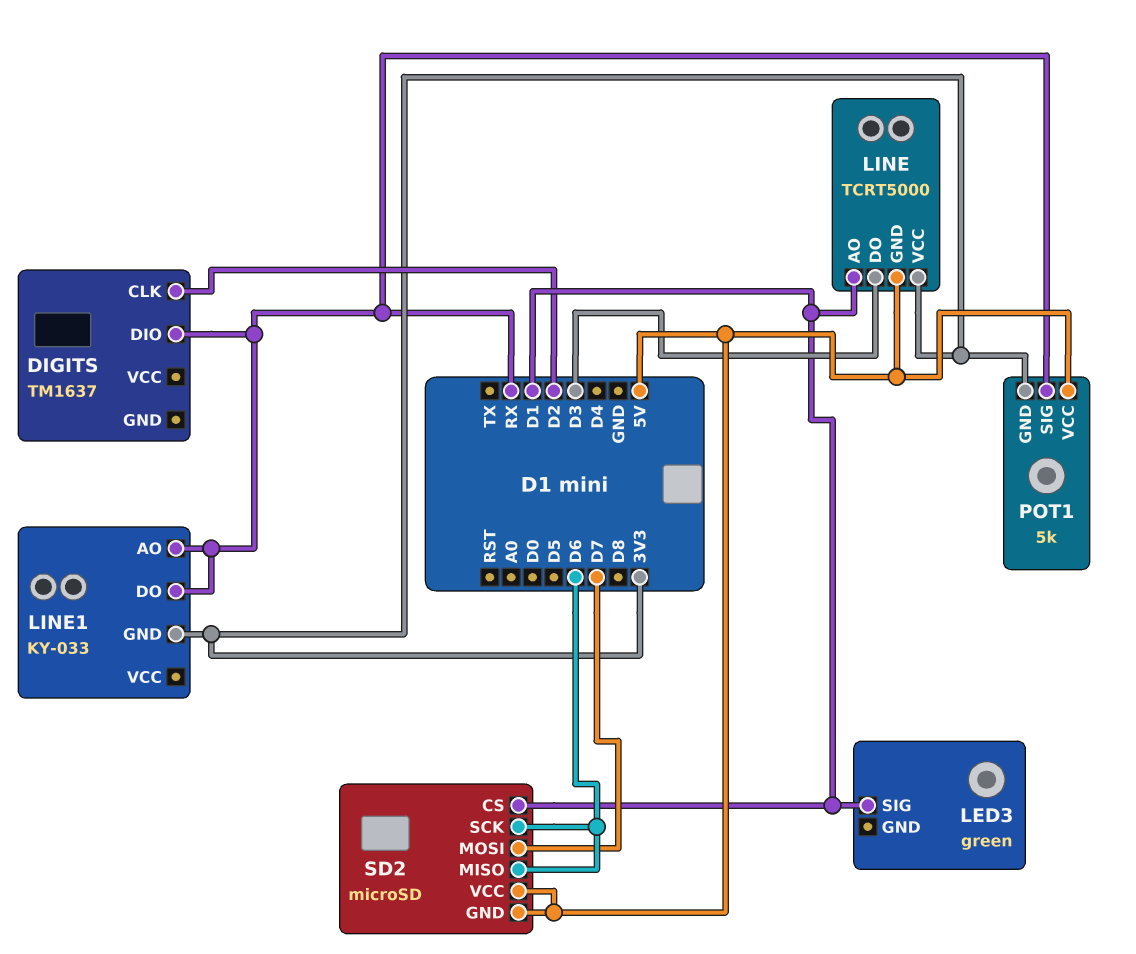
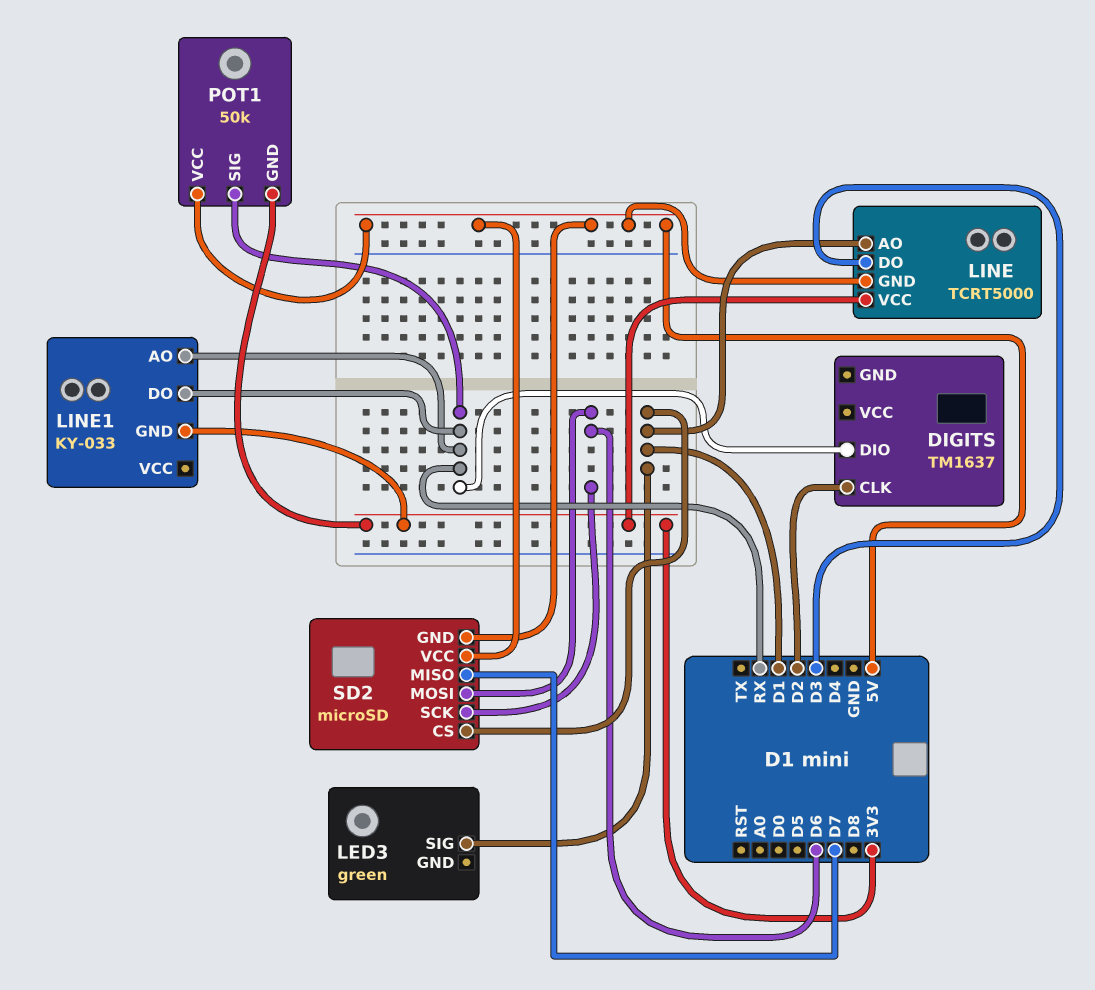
POT1: 5k -> 50k
SD2 pin MISO: D6 -> D7
SD2 pin MOSI: D7 -> D6

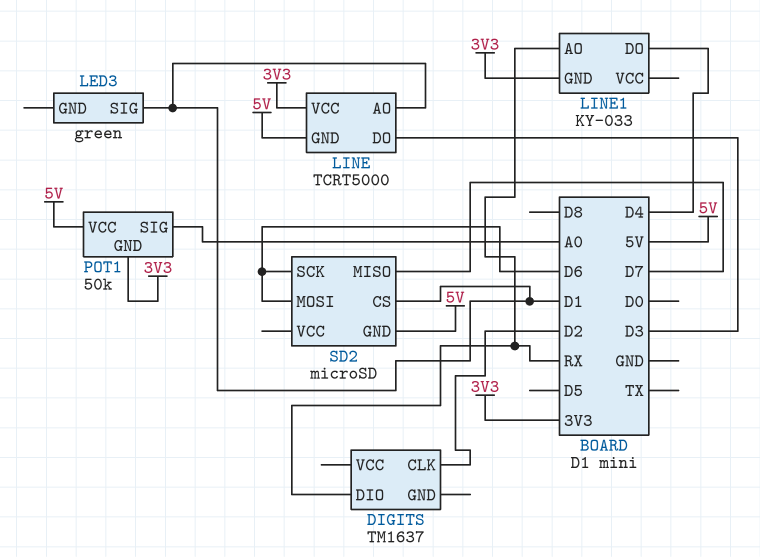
LINE1 pin DO: RX -> D4
POT1 pin SIG: RX -> A0
SD2 pin VCC: 5V -> none

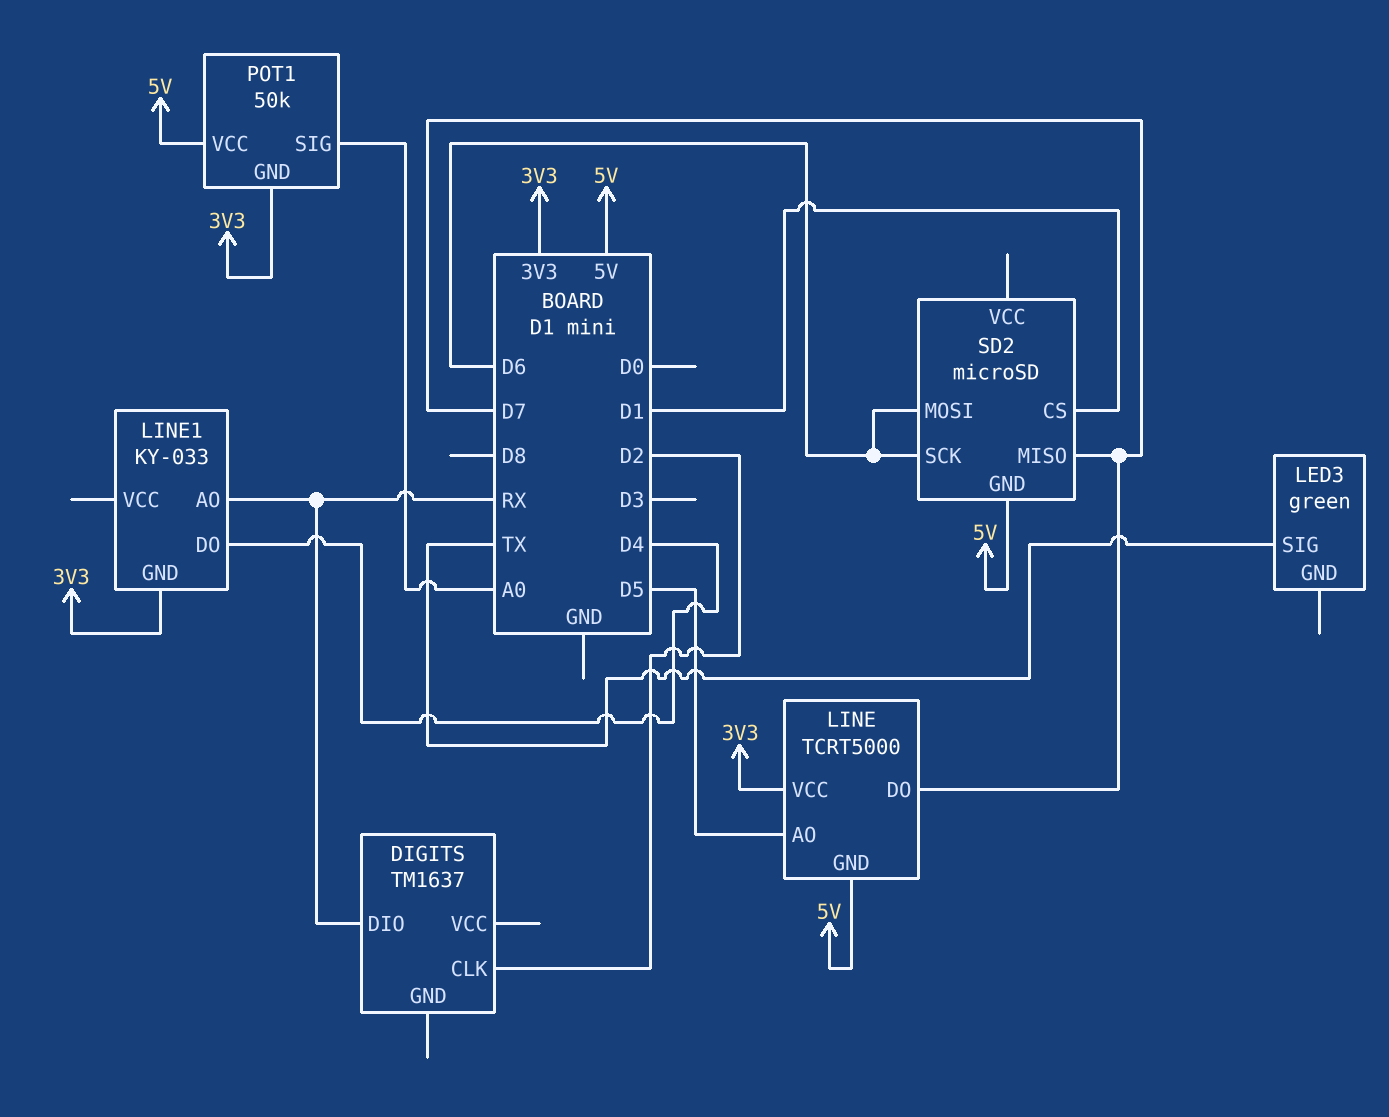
LED3 pin SIG: D1 -> TX
LINE pin AO: D1 -> D5
LINE pin DO: D3 -> D7

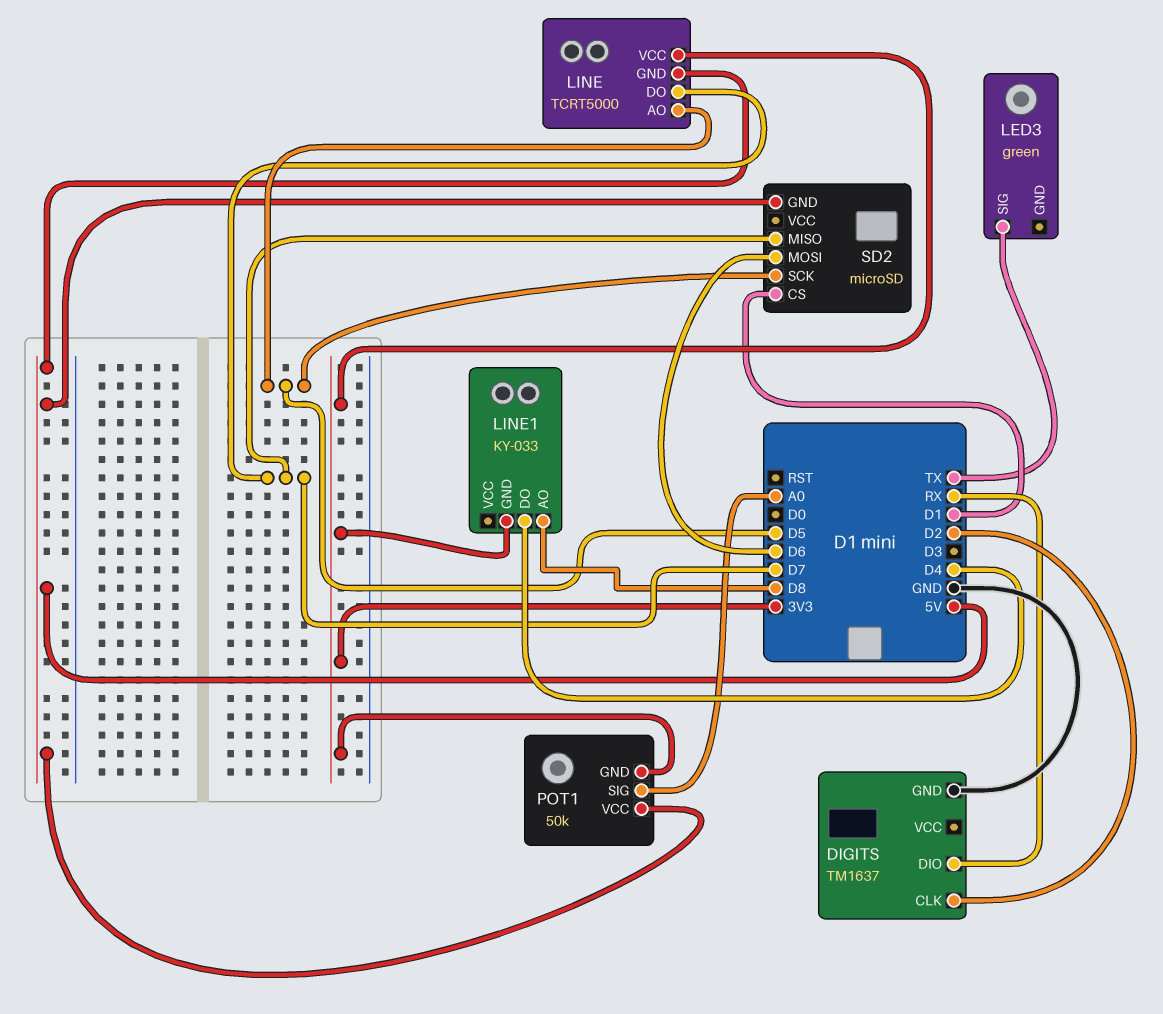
DIGITS pin GND: none -> GND
LINE1 pin AO: RX -> D8
SD2 pin SCK: D6 -> D5

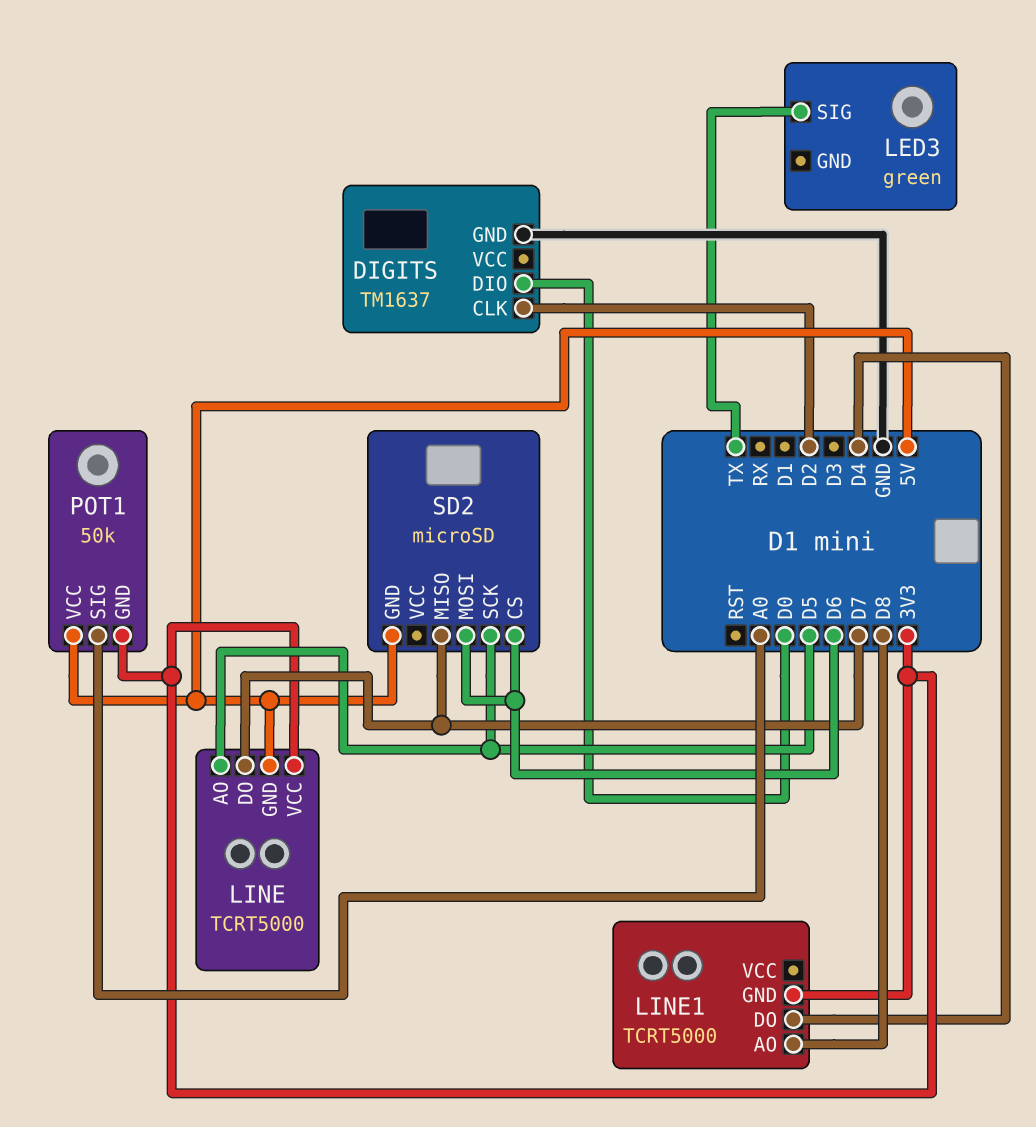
DIGITS pin DIO: RX -> D0
LINE1: KY-033 -> TCRT5000
SD2 pin CS: D1 -> D6

